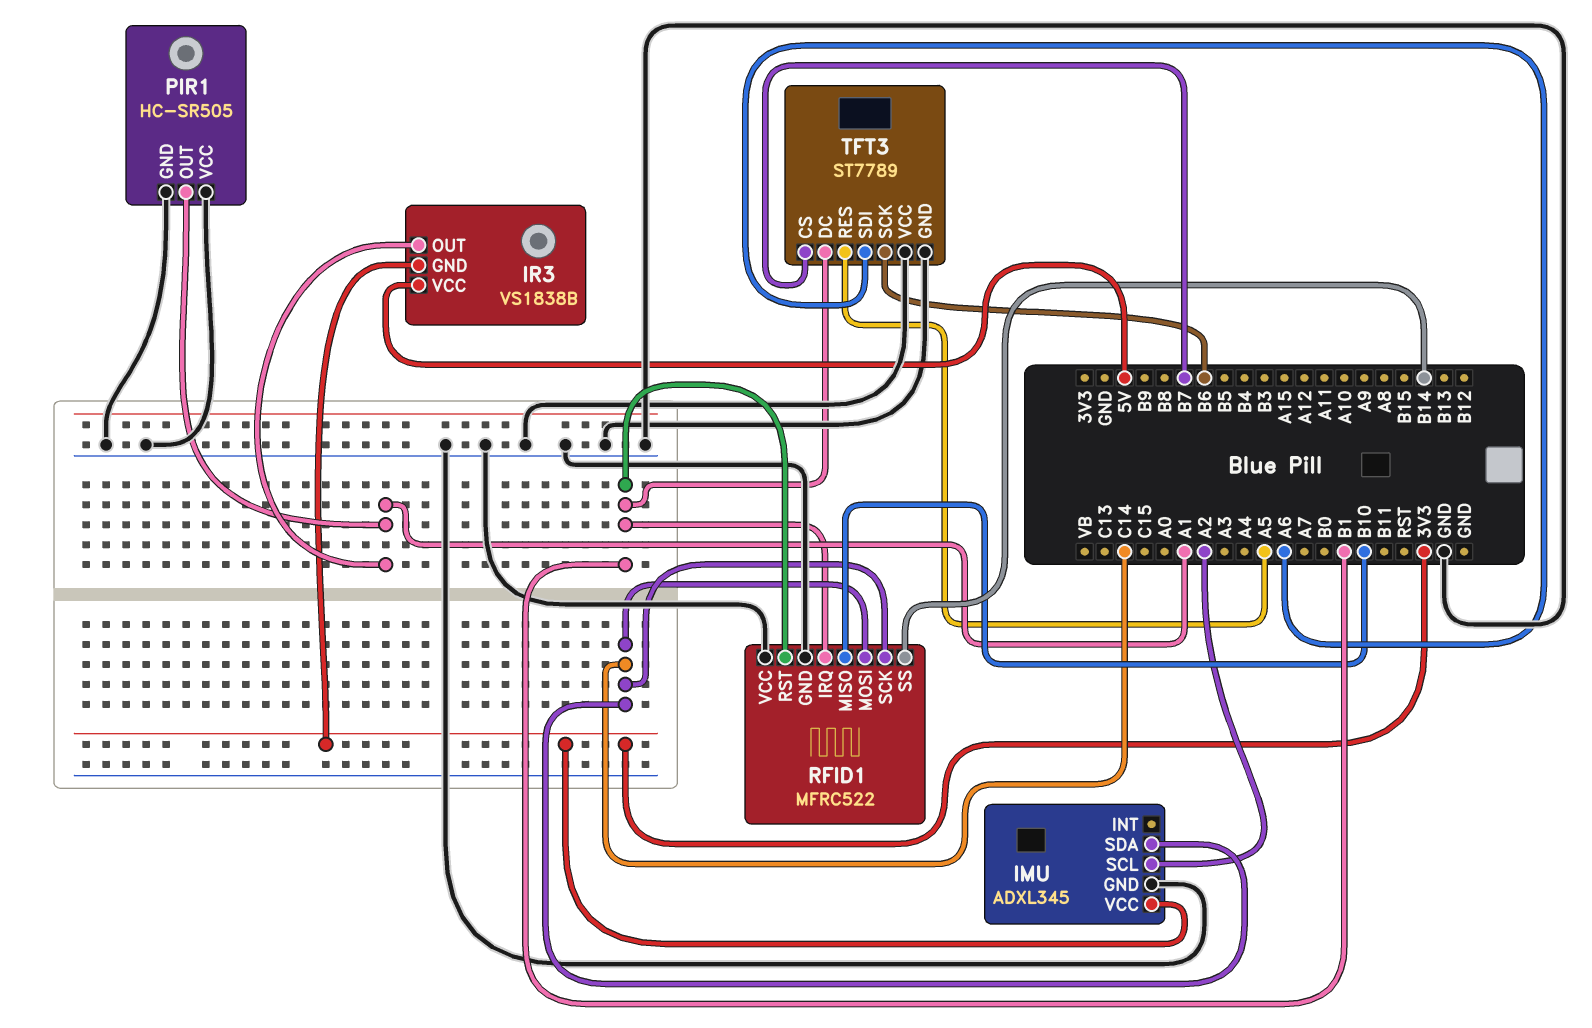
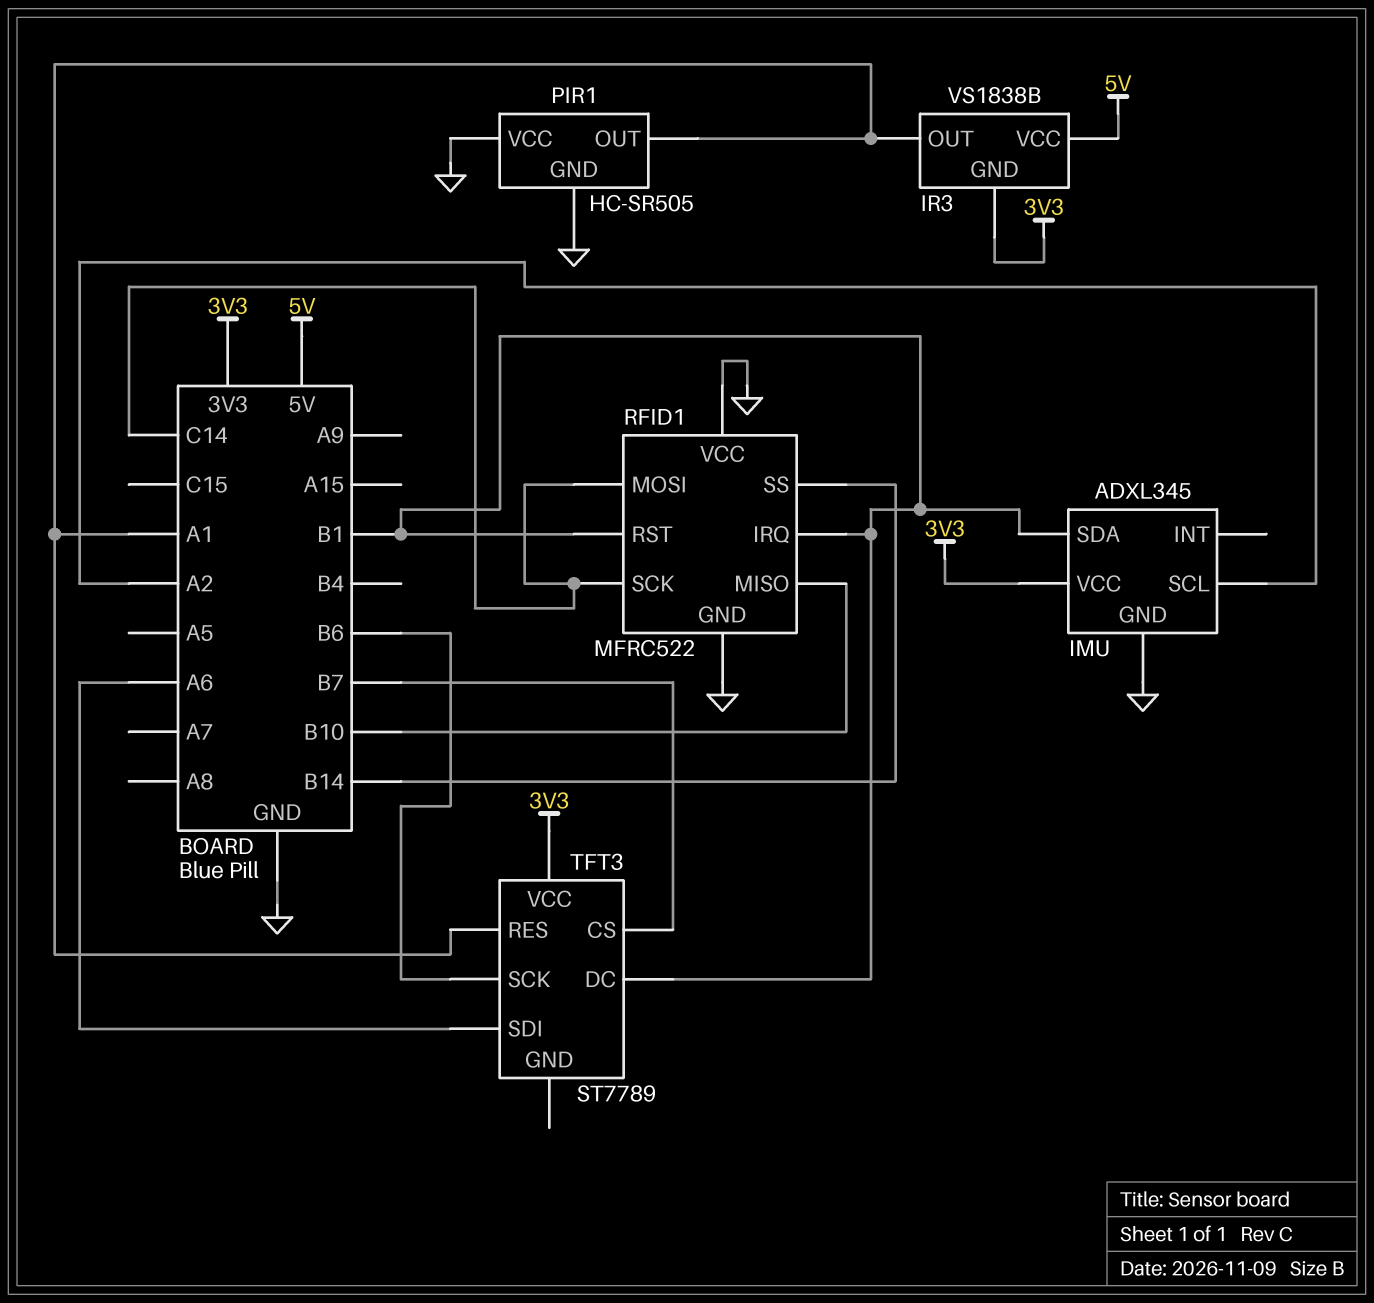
IMU pin SDA: C14 -> B1
TFT3 pin GND: GND -> none
TFT3 pin RES: A5 -> A1
TFT3 pin VCC: GND -> 3V3

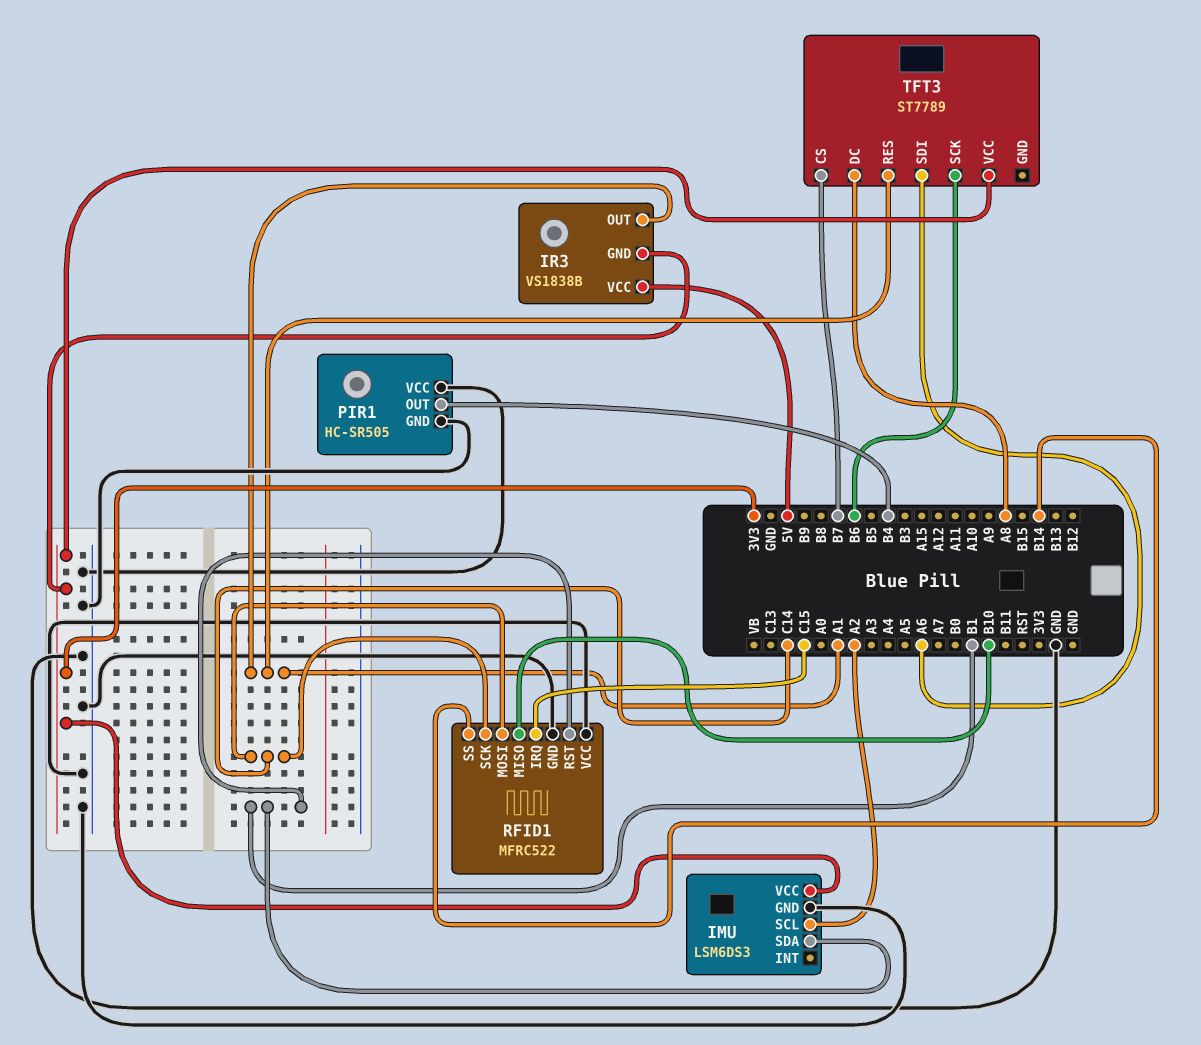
IMU: ADXL345 -> LSM6DS3
PIR1 pin OUT: A1 -> B4
RFID1 pin IRQ: B1 -> C15
TFT3 pin DC: B1 -> A8

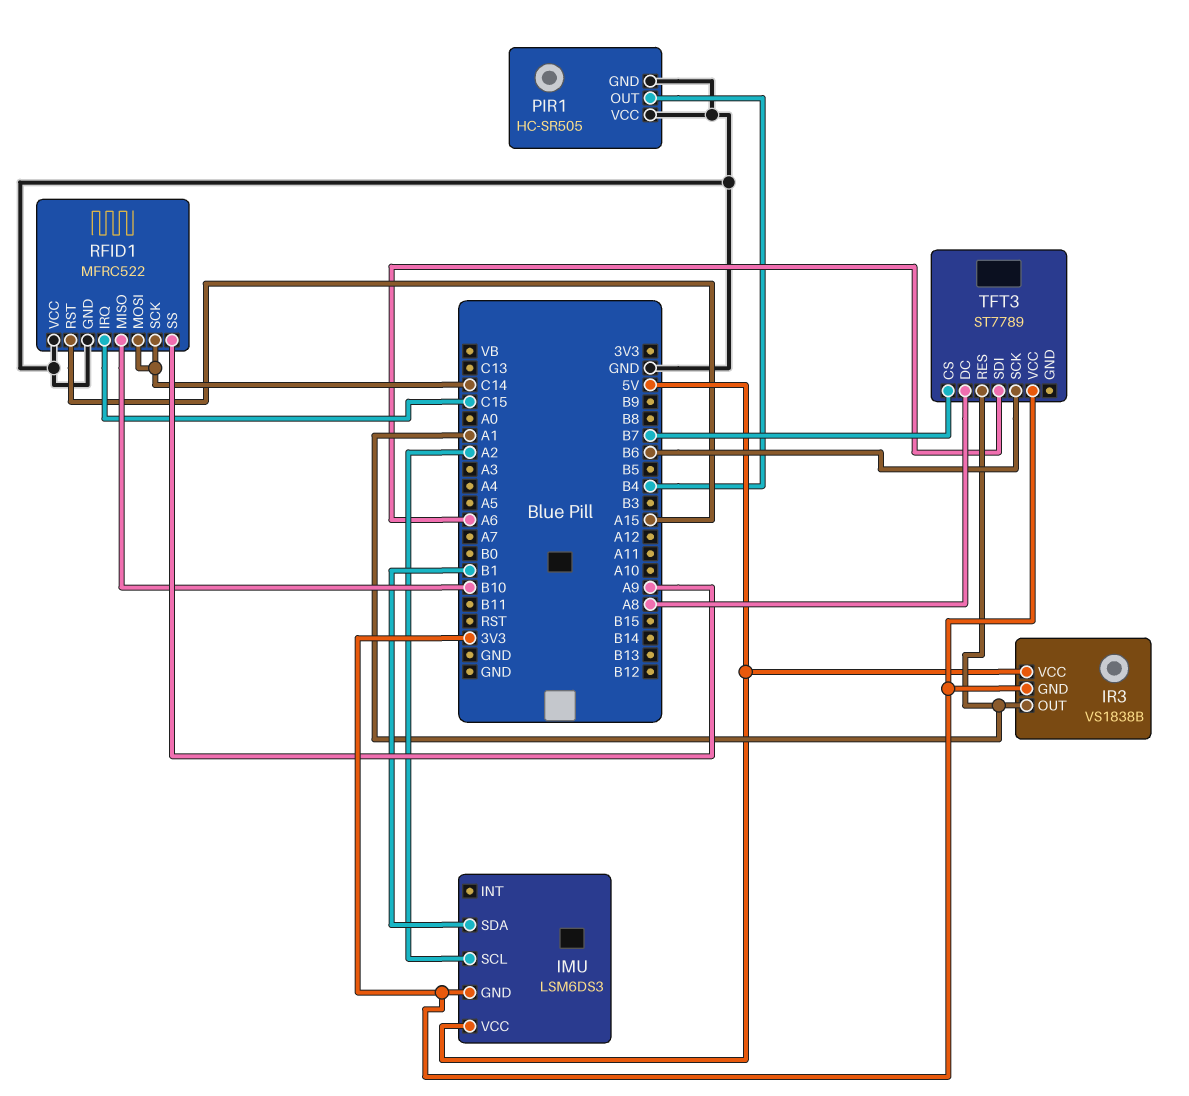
IMU pin GND: GND -> 3V3
IMU pin VCC: 3V3 -> 5V
RFID1 pin RST: B1 -> A15
RFID1 pin SS: B14 -> A9

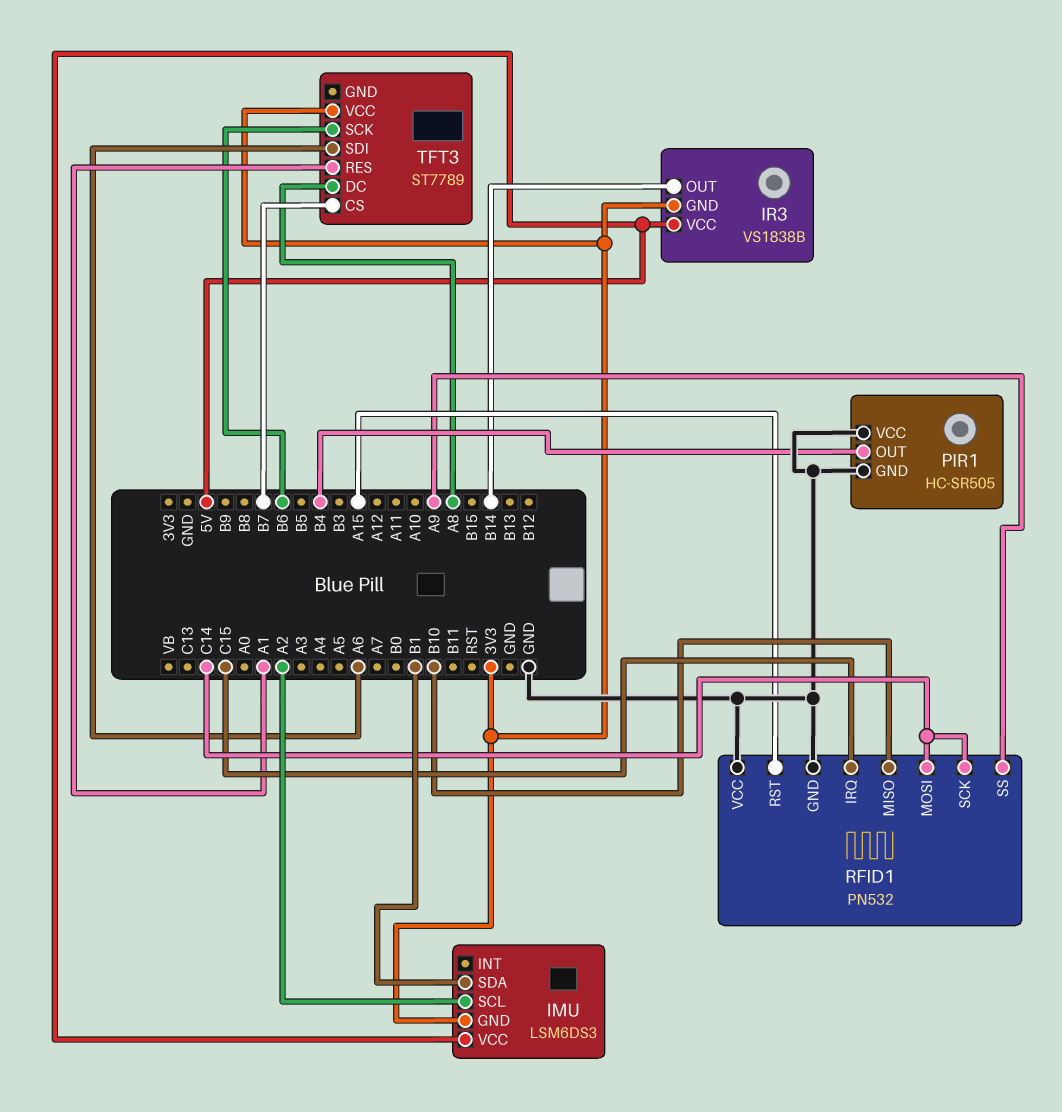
IR3 pin OUT: A1 -> B14
RFID1: MFRC522 -> PN532

